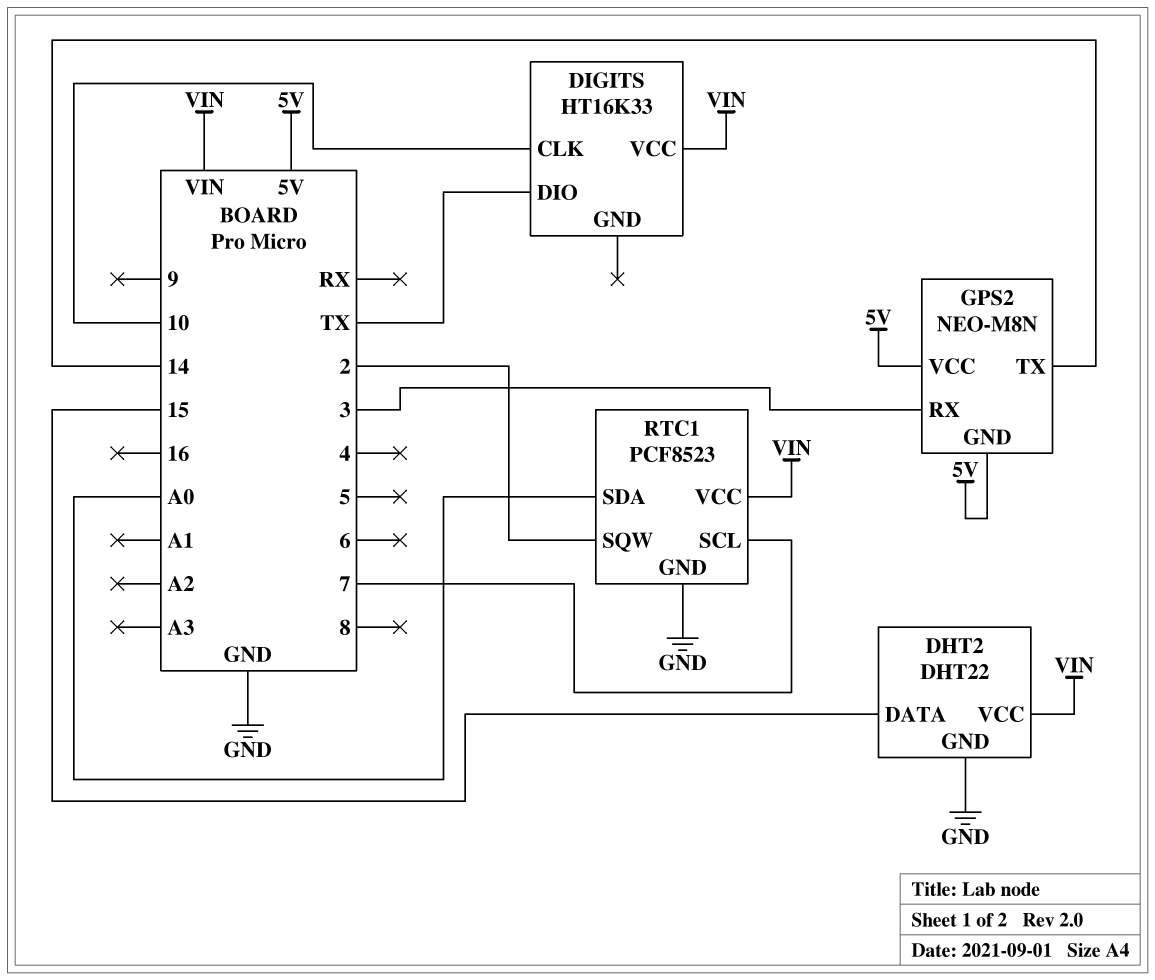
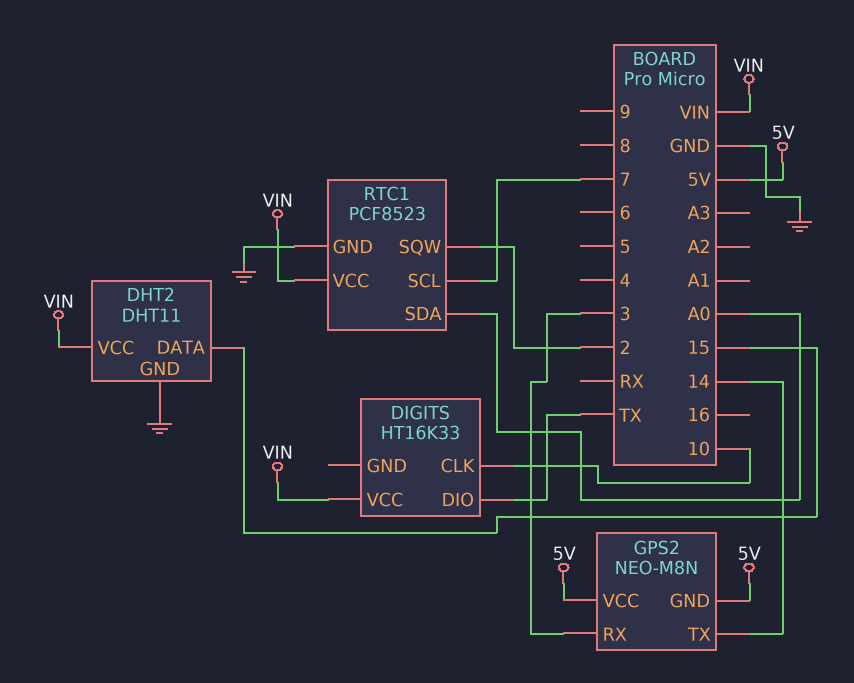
DHT2: DHT22 -> DHT11

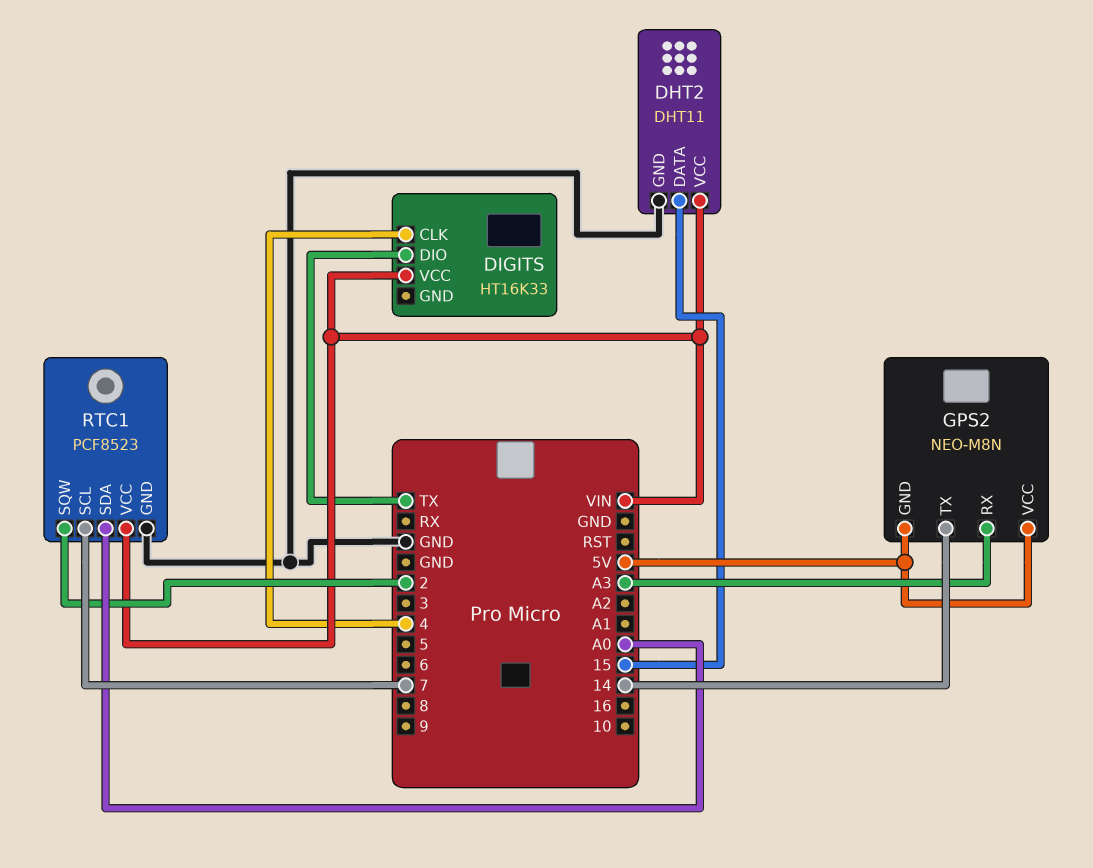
DIGITS pin CLK: 10 -> 4
GPS2 pin RX: 3 -> A3

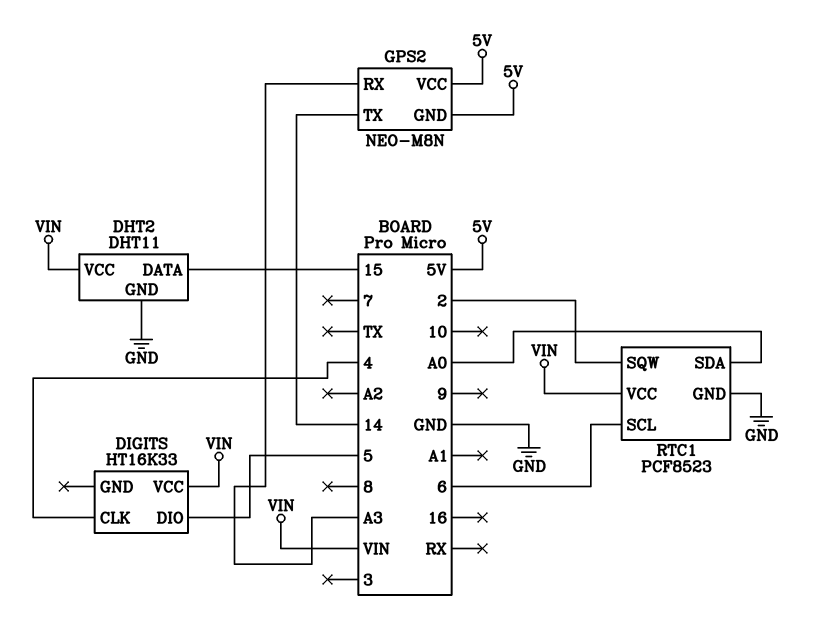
DIGITS pin DIO: TX -> 5
RTC1 pin SCL: 7 -> 6

